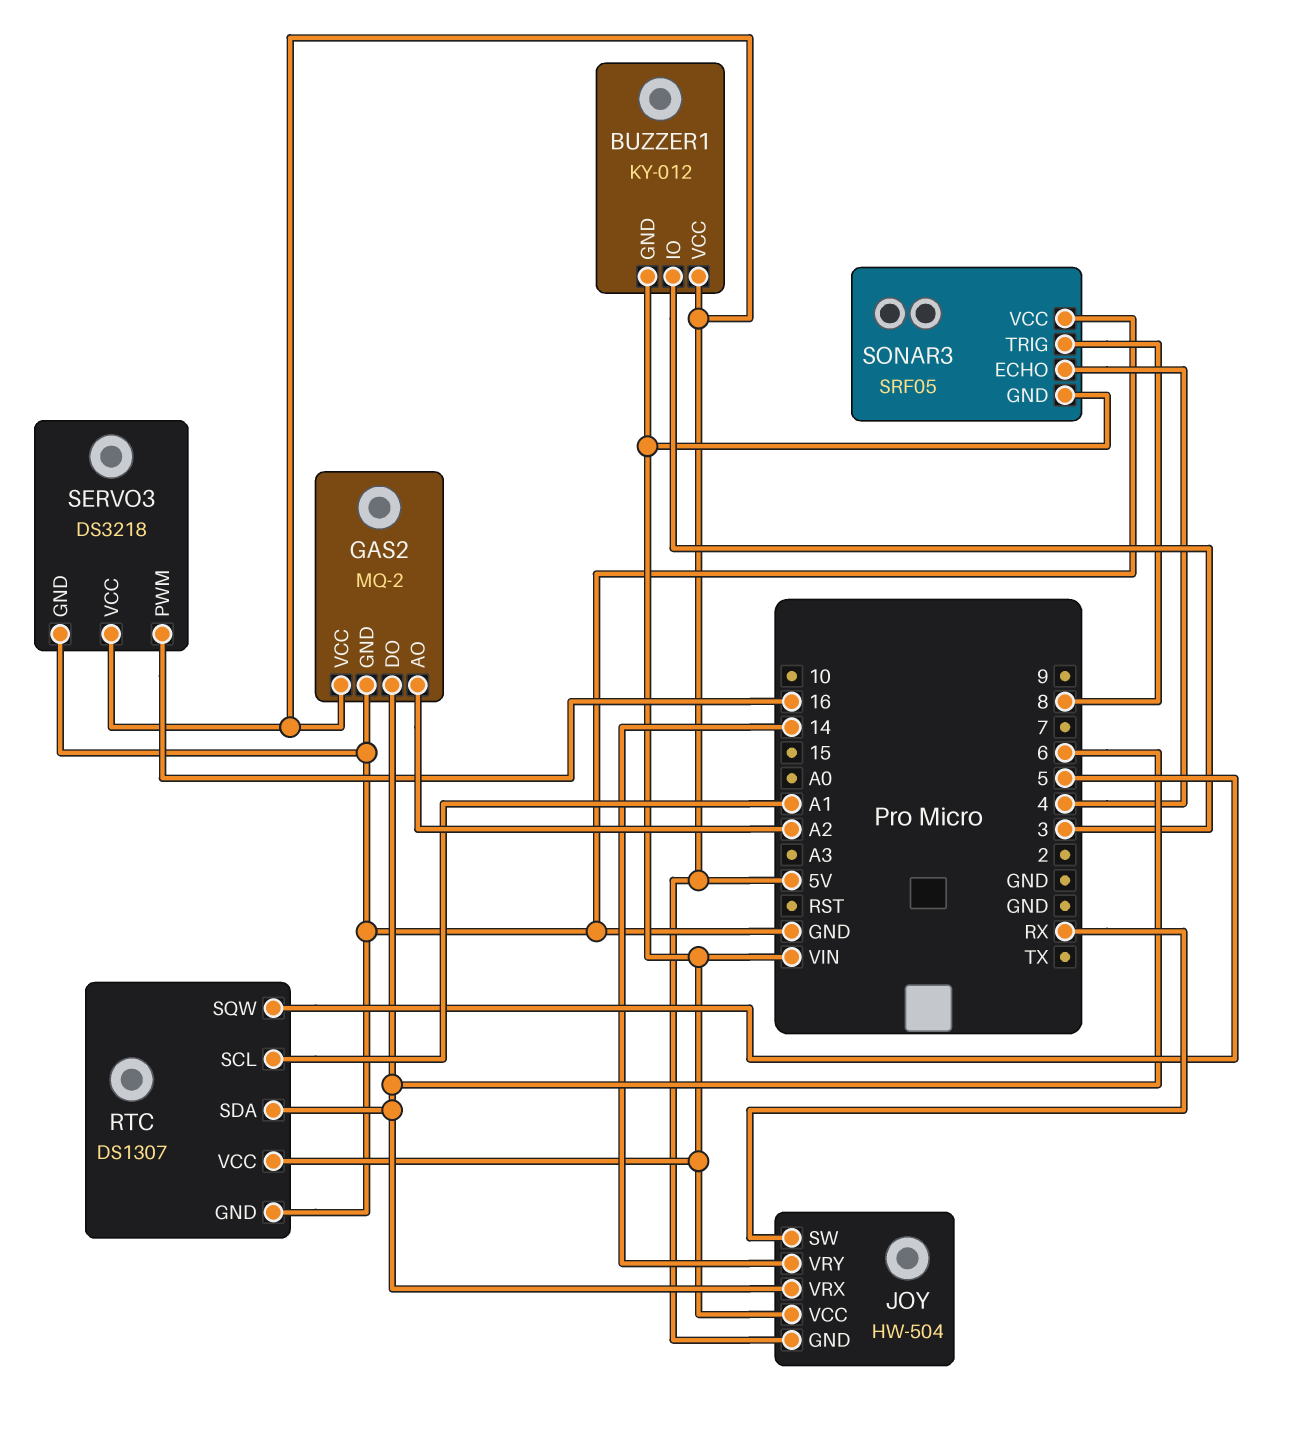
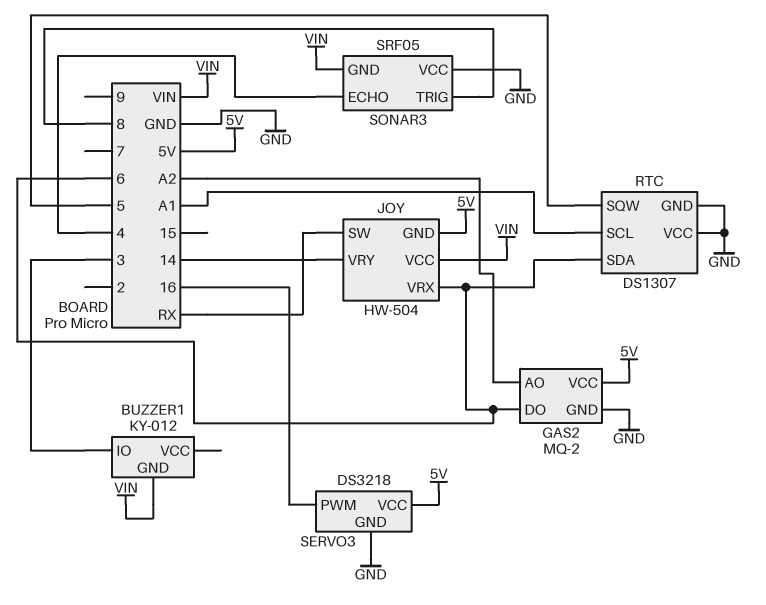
BUZZER1 pin VCC: 5V -> none
RTC pin VCC: VIN -> GND

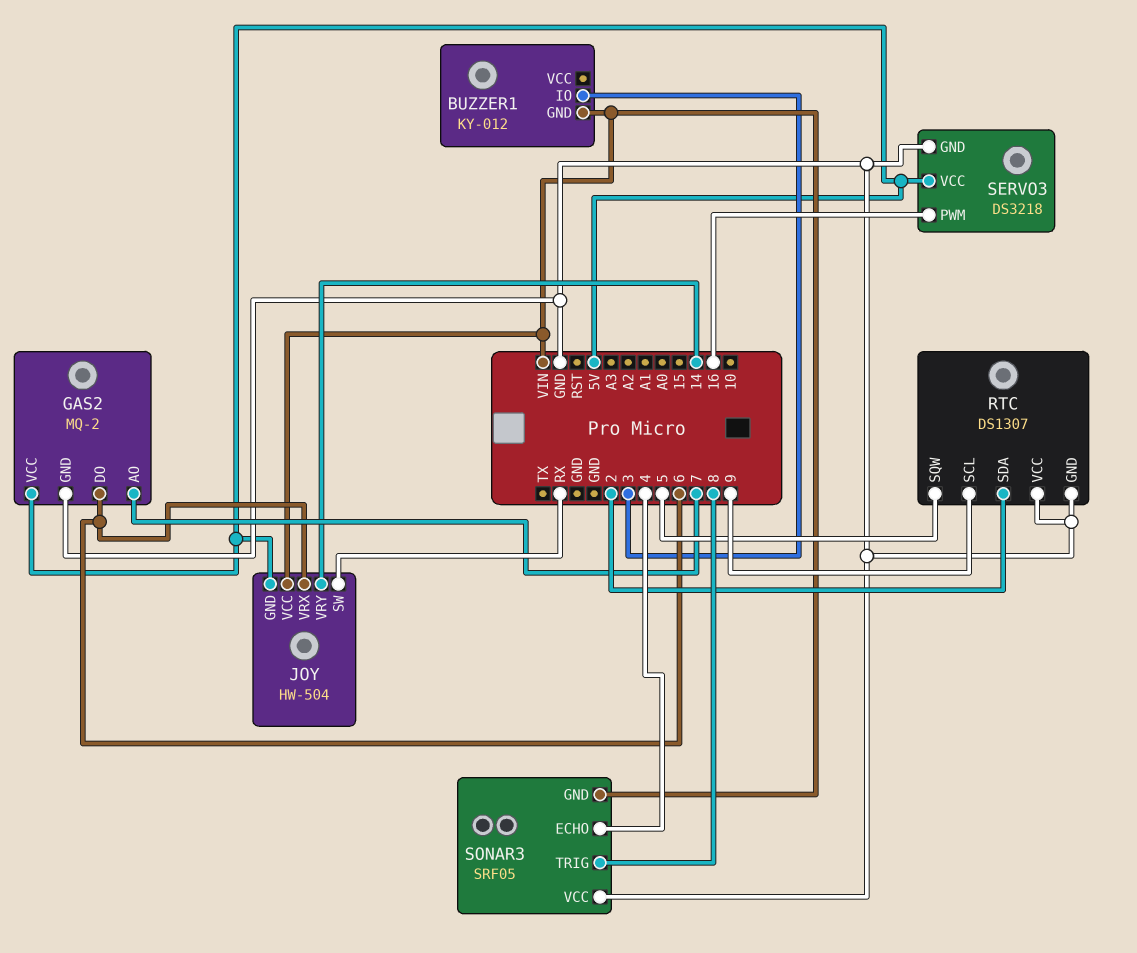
GAS2 pin AO: A2 -> 7
RTC pin SCL: A1 -> 9
RTC pin SDA: 6 -> 2

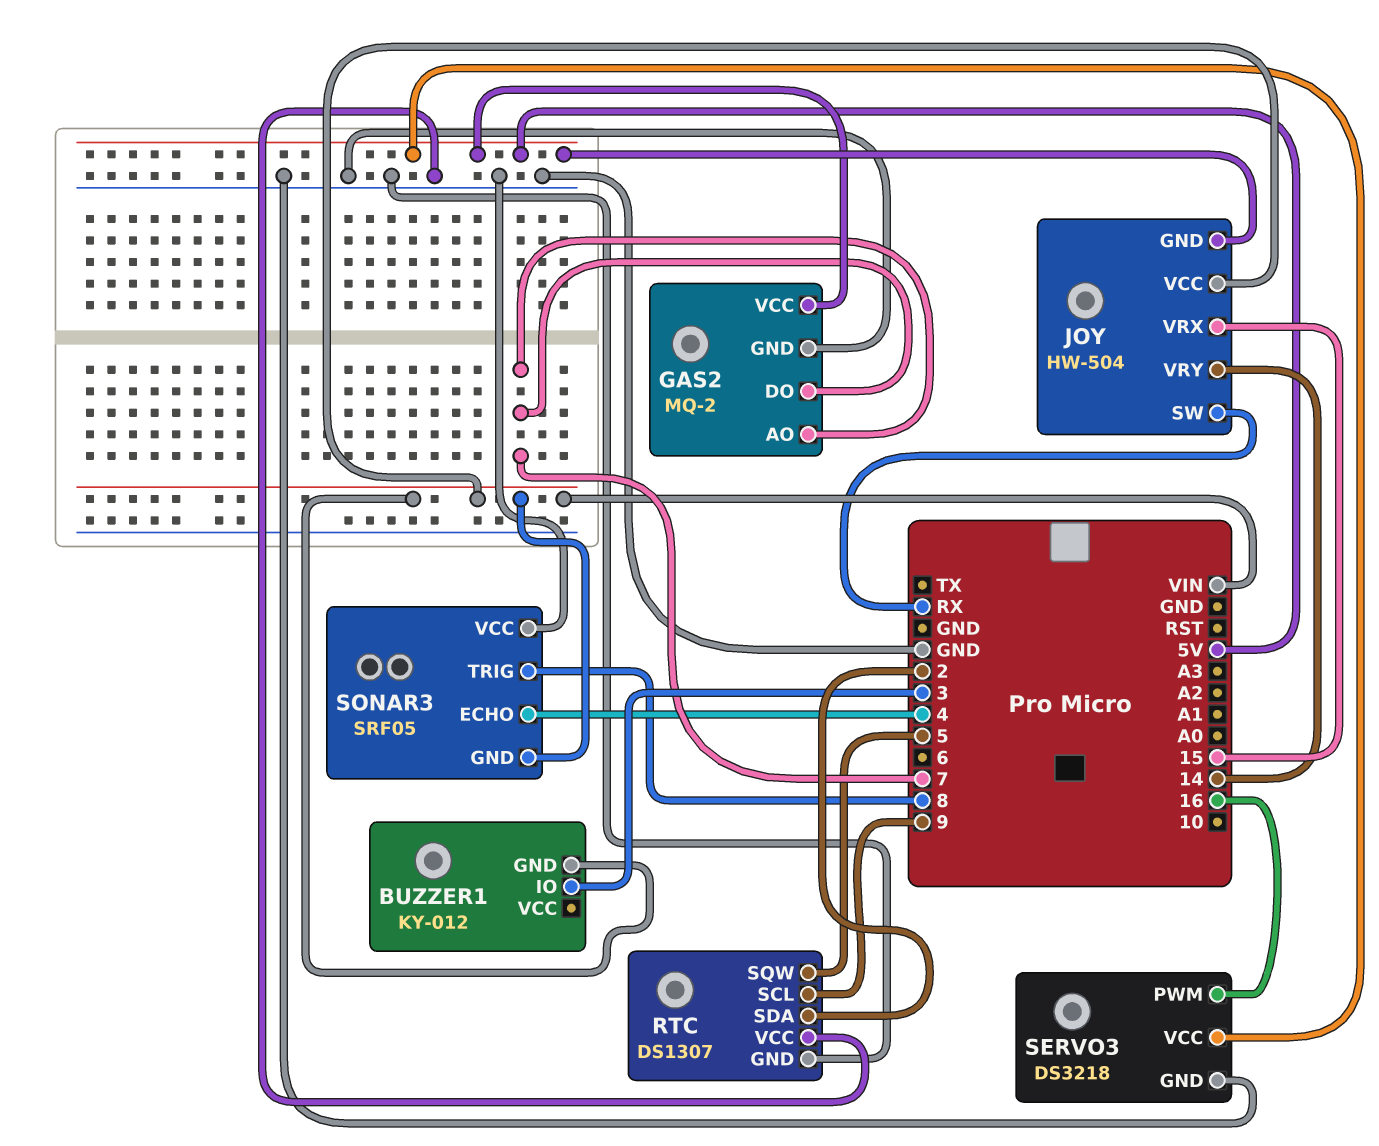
GAS2 pin DO: 6 -> 7
JOY pin VRX: 6 -> 15

